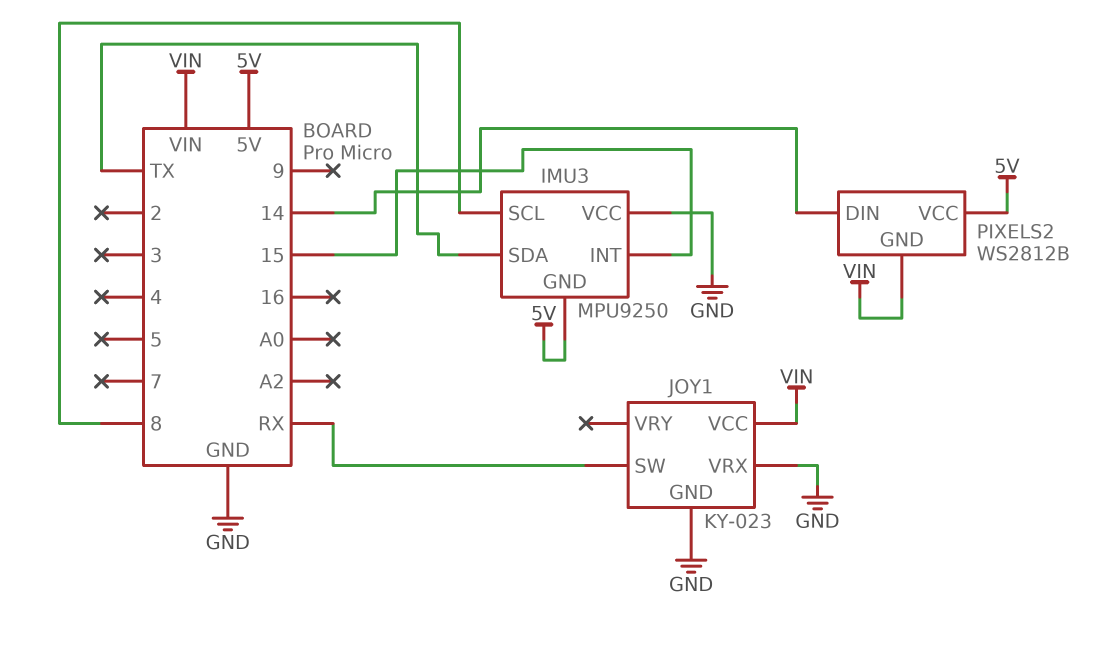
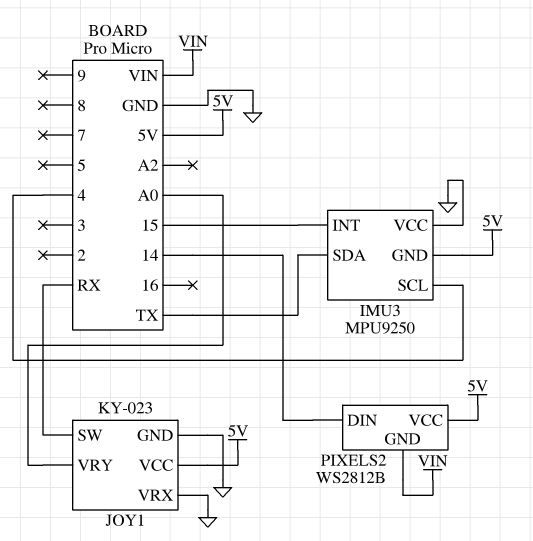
IMU3 pin SCL: 8 -> 4
JOY1 pin VCC: VIN -> 5V
JOY1 pin VRY: none -> A0

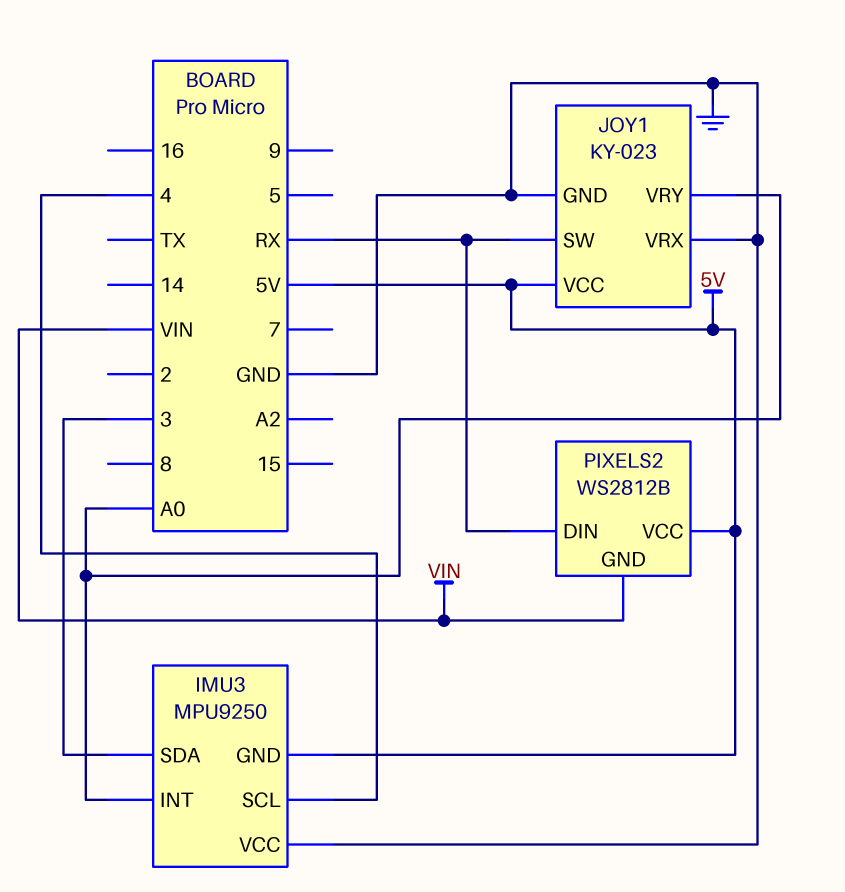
IMU3 pin INT: 15 -> A0
IMU3 pin SDA: TX -> 3
PIXELS2 pin DIN: 14 -> RX

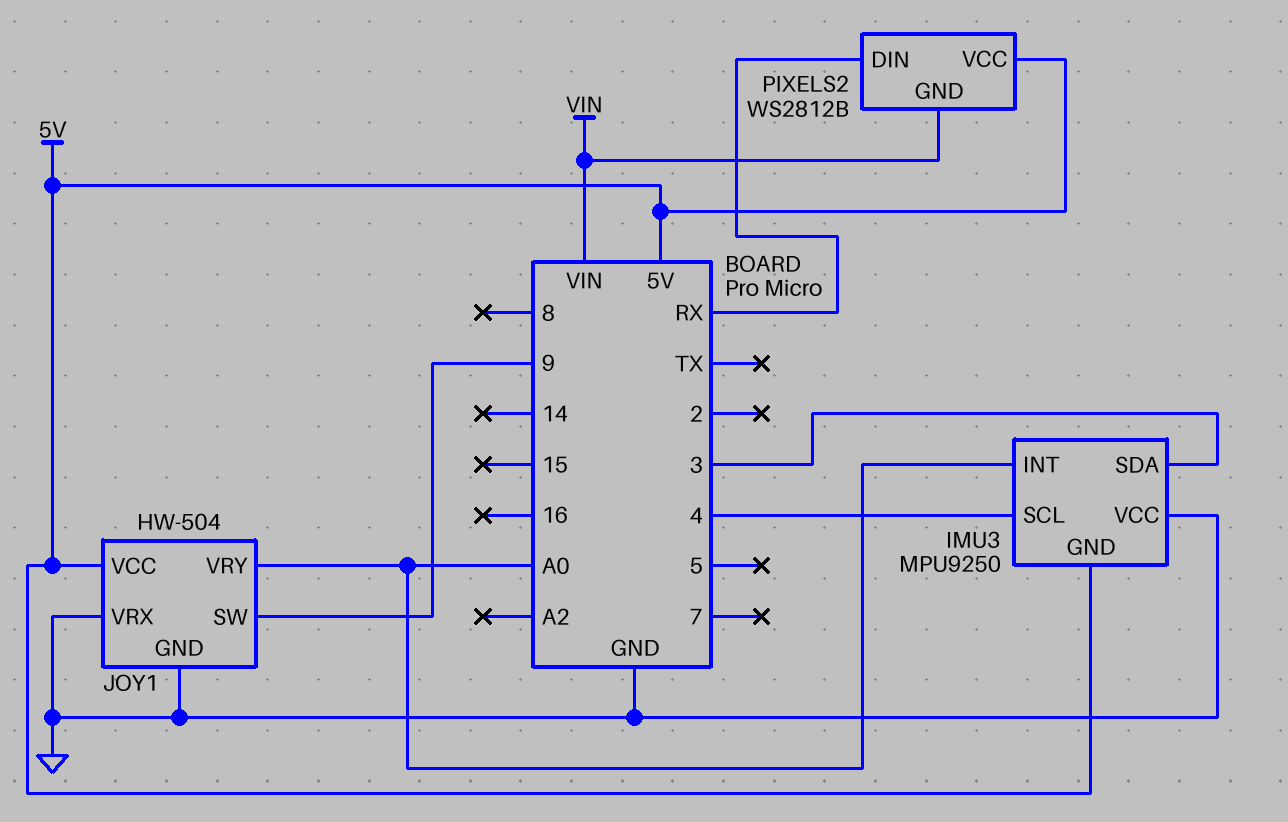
JOY1: KY-023 -> HW-504
JOY1 pin SW: RX -> 9

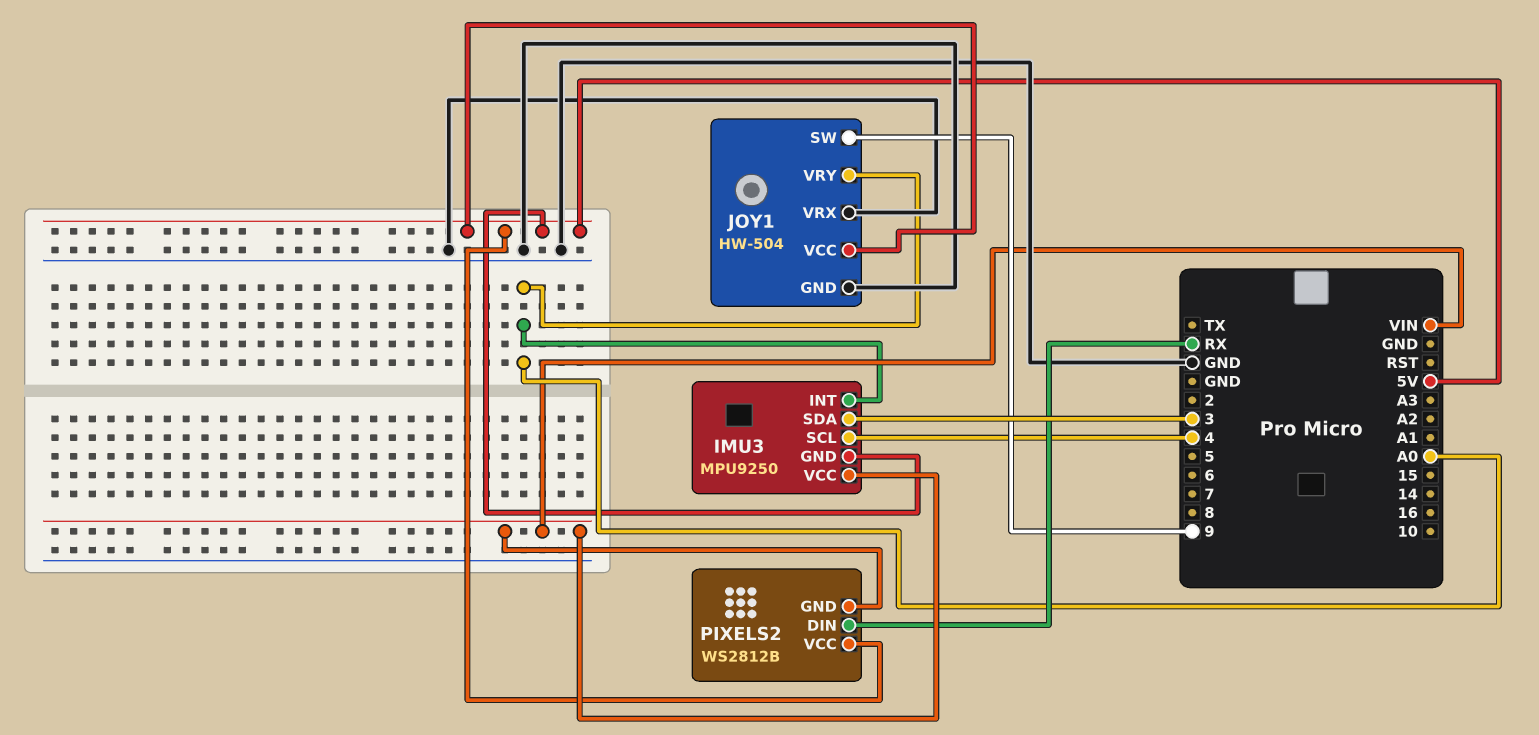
IMU3 pin VCC: GND -> VIN

